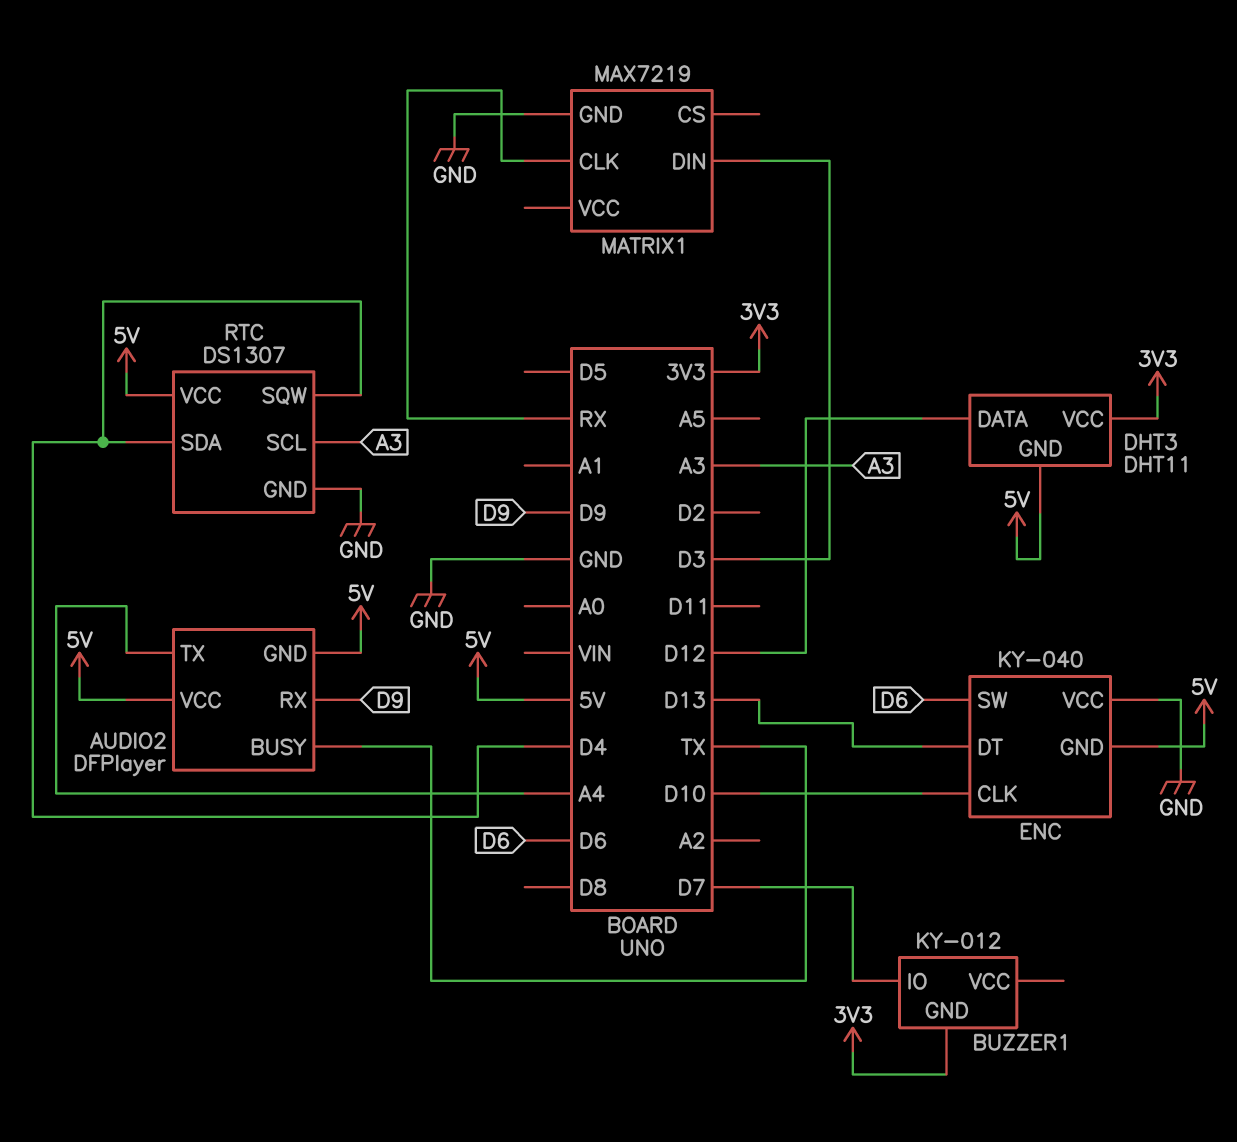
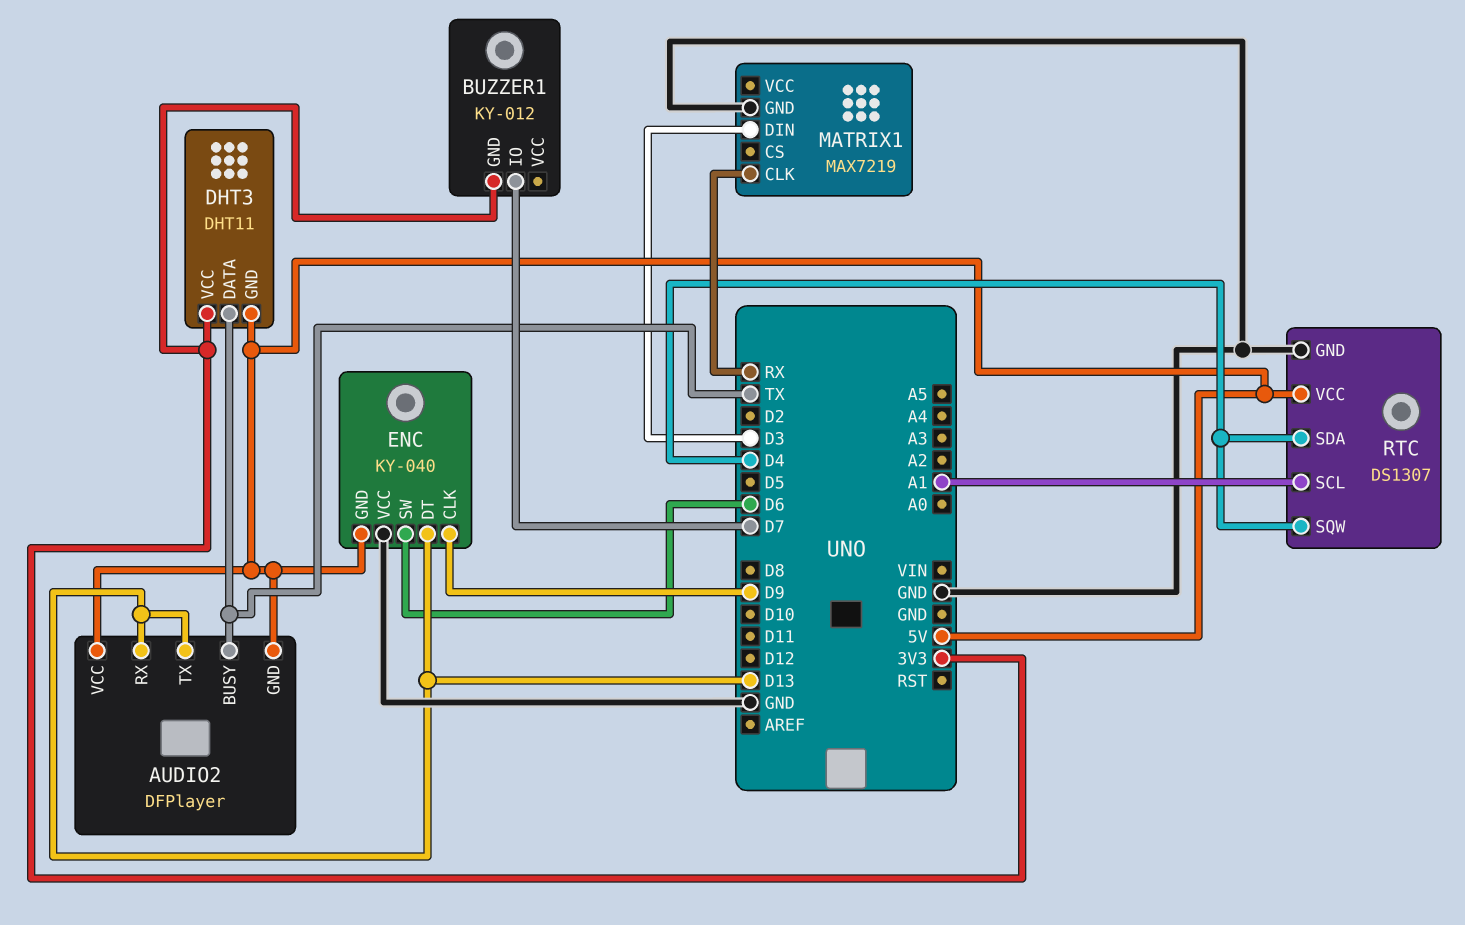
AUDIO2 pin RX: D9 -> D13
AUDIO2 pin TX: A4 -> D13
DHT3 pin DATA: D12 -> TX
ENC pin CLK: D10 -> D9
RTC pin SCL: A3 -> A1

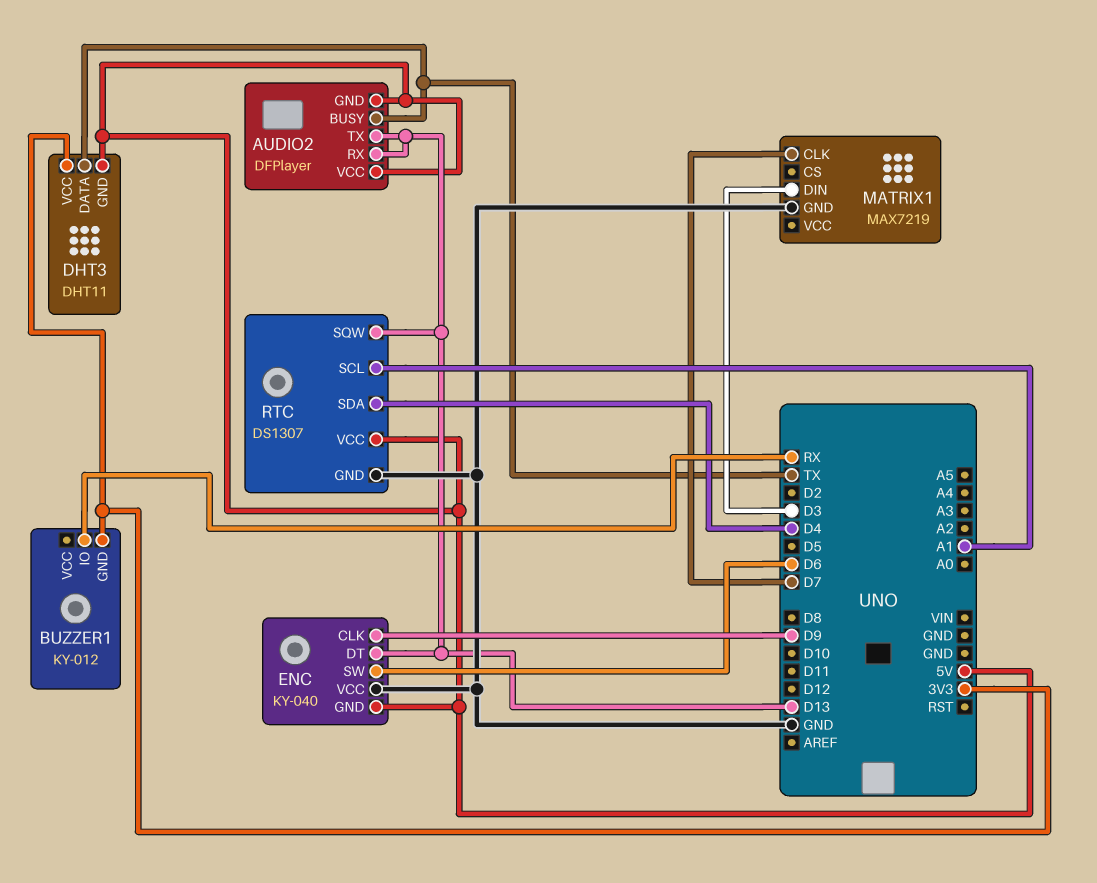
BUZZER1 pin IO: D7 -> RX
MATRIX1 pin CLK: RX -> D7
RTC pin SQW: D4 -> D13

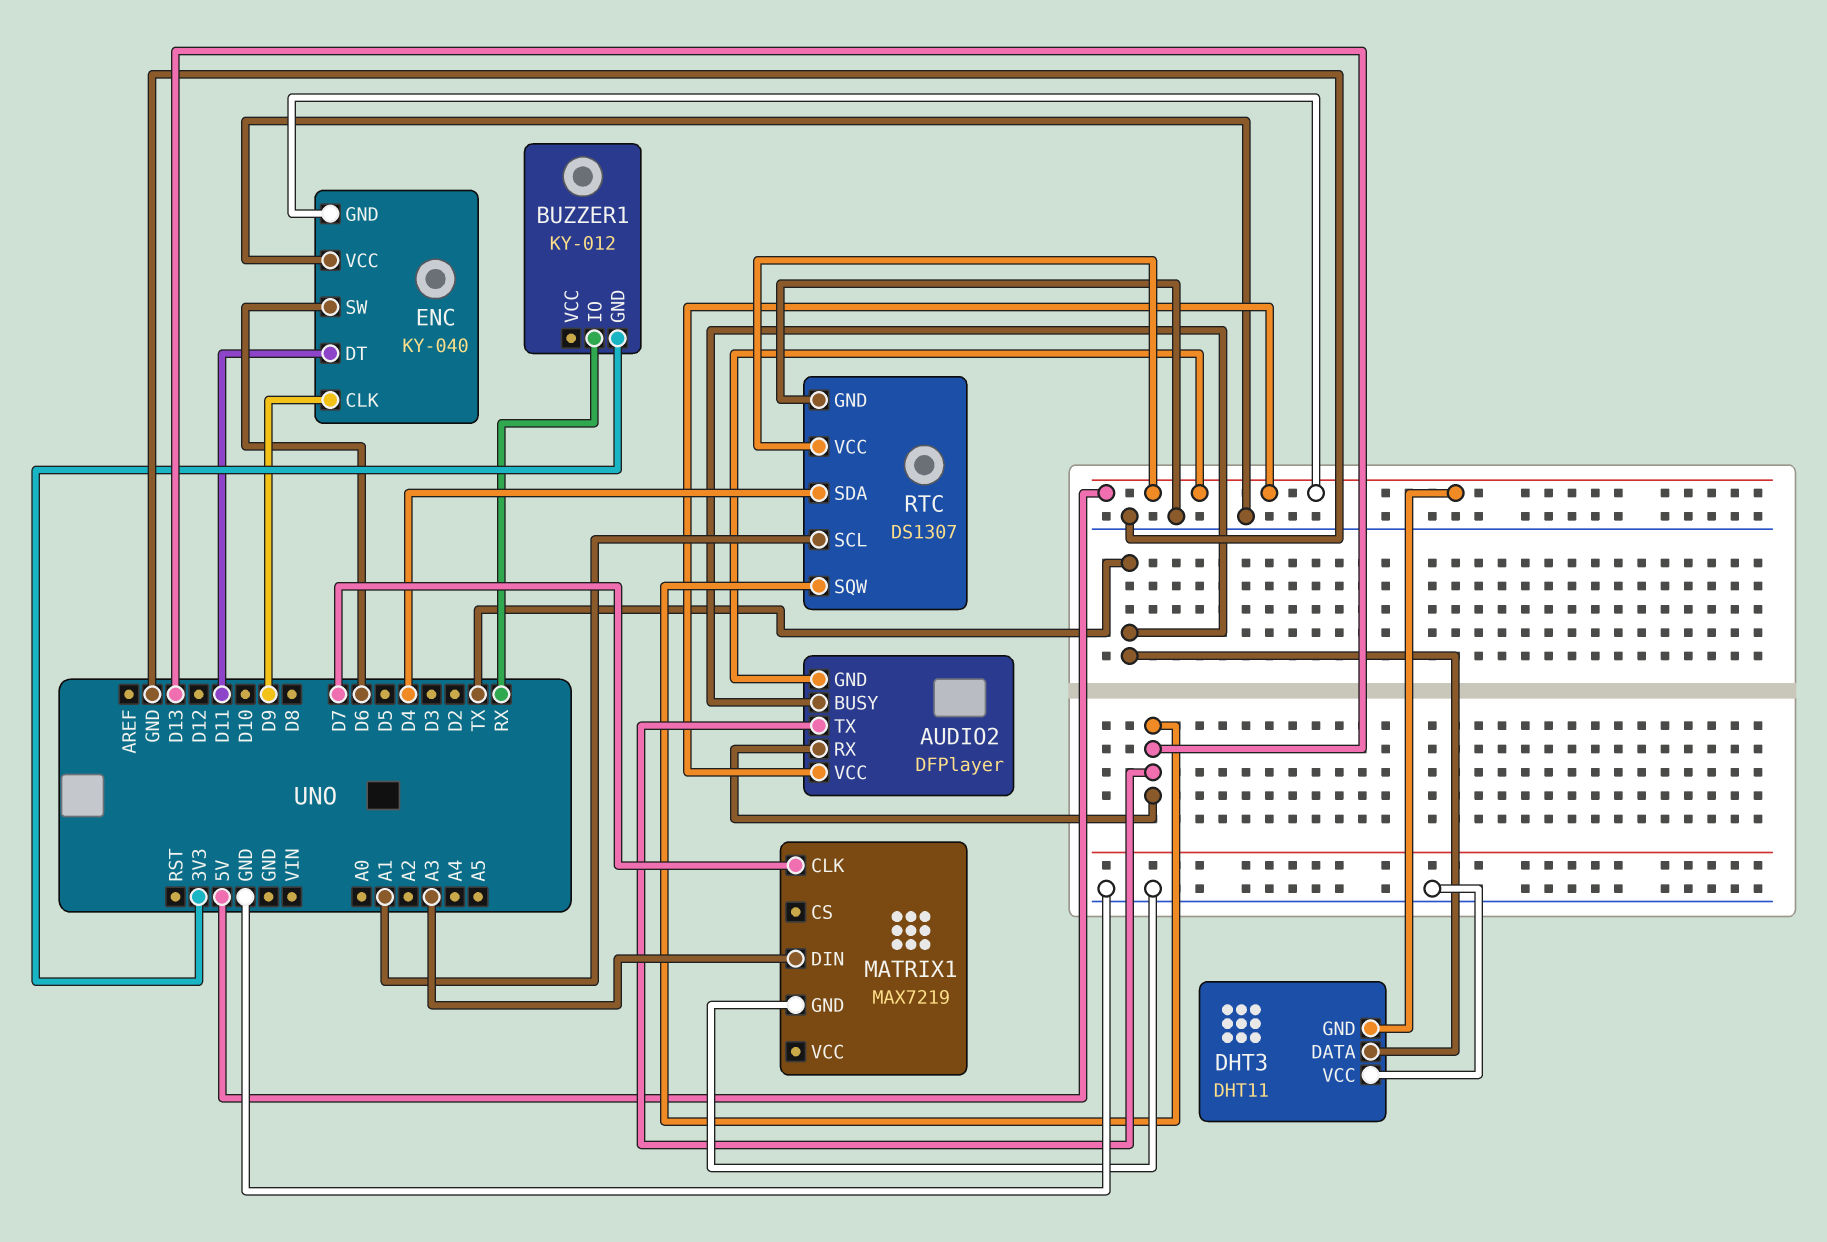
DHT3 pin VCC: 3V3 -> GND
ENC pin DT: D13 -> D11
MATRIX1 pin DIN: D3 -> A3

